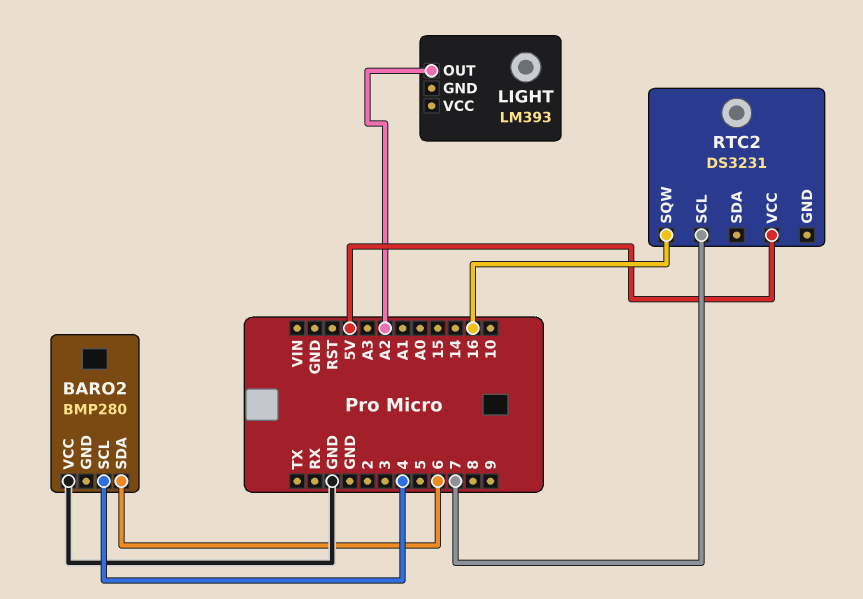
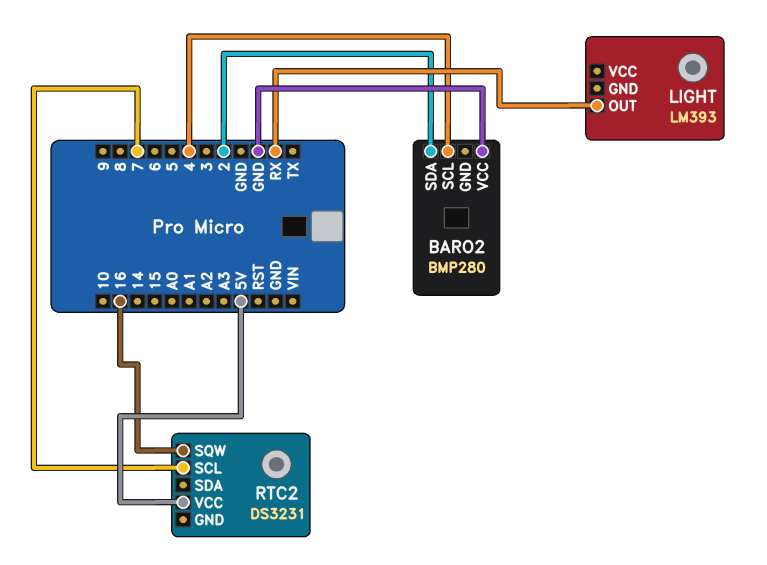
BARO2 pin SDA: 6 -> 2
LIGHT pin OUT: A2 -> RX

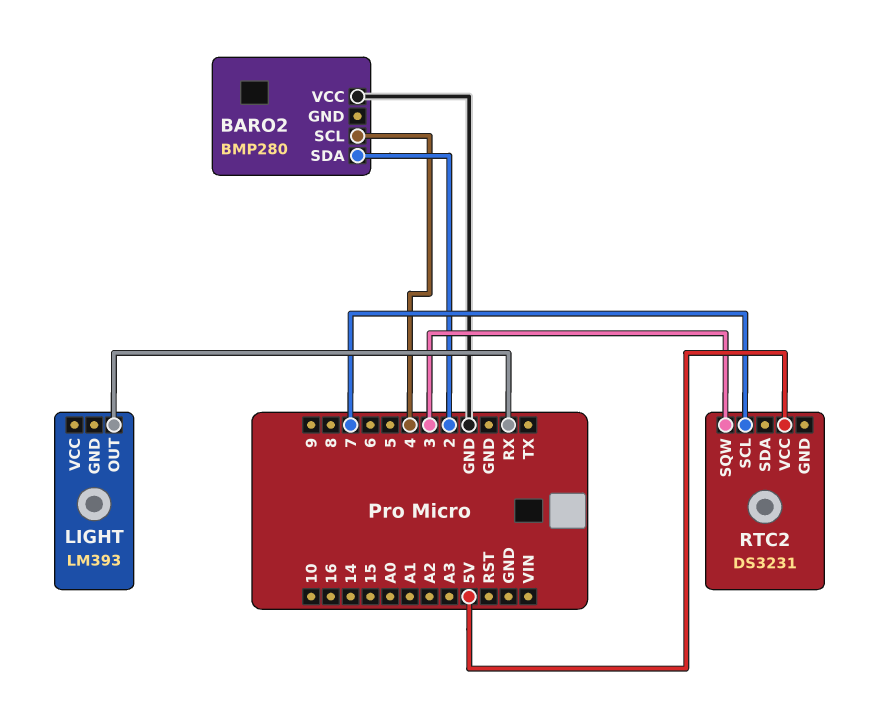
RTC2 pin SQW: 16 -> 3

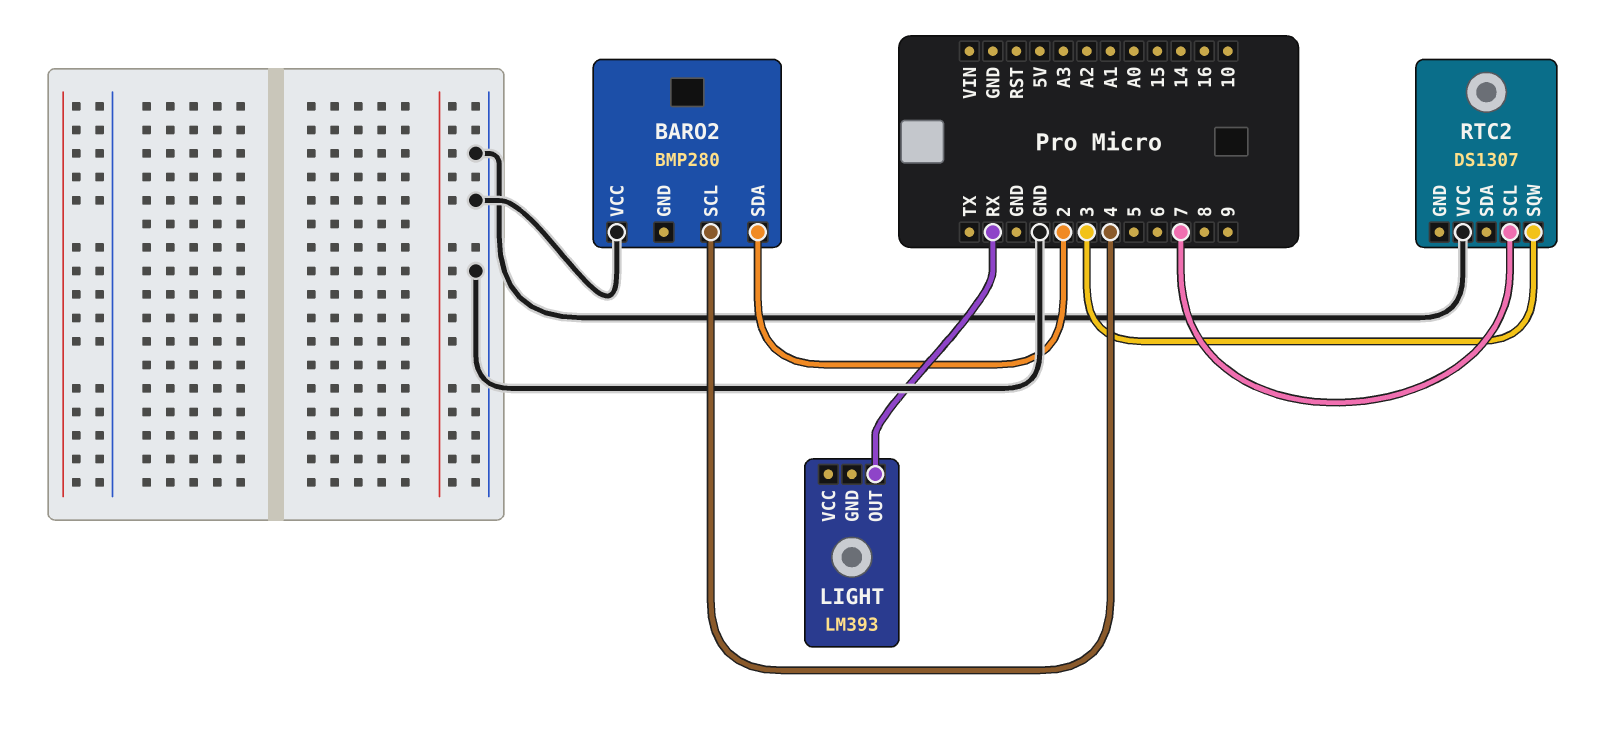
RTC2: DS3231 -> DS1307
RTC2 pin VCC: 5V -> GND

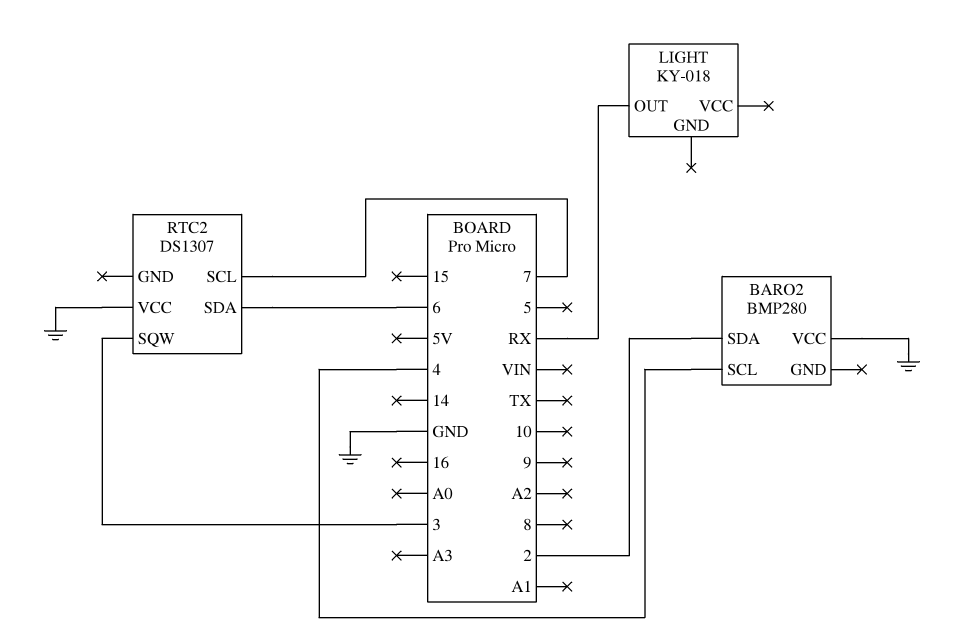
LIGHT: LM393 -> KY-018
RTC2 pin SDA: none -> 6

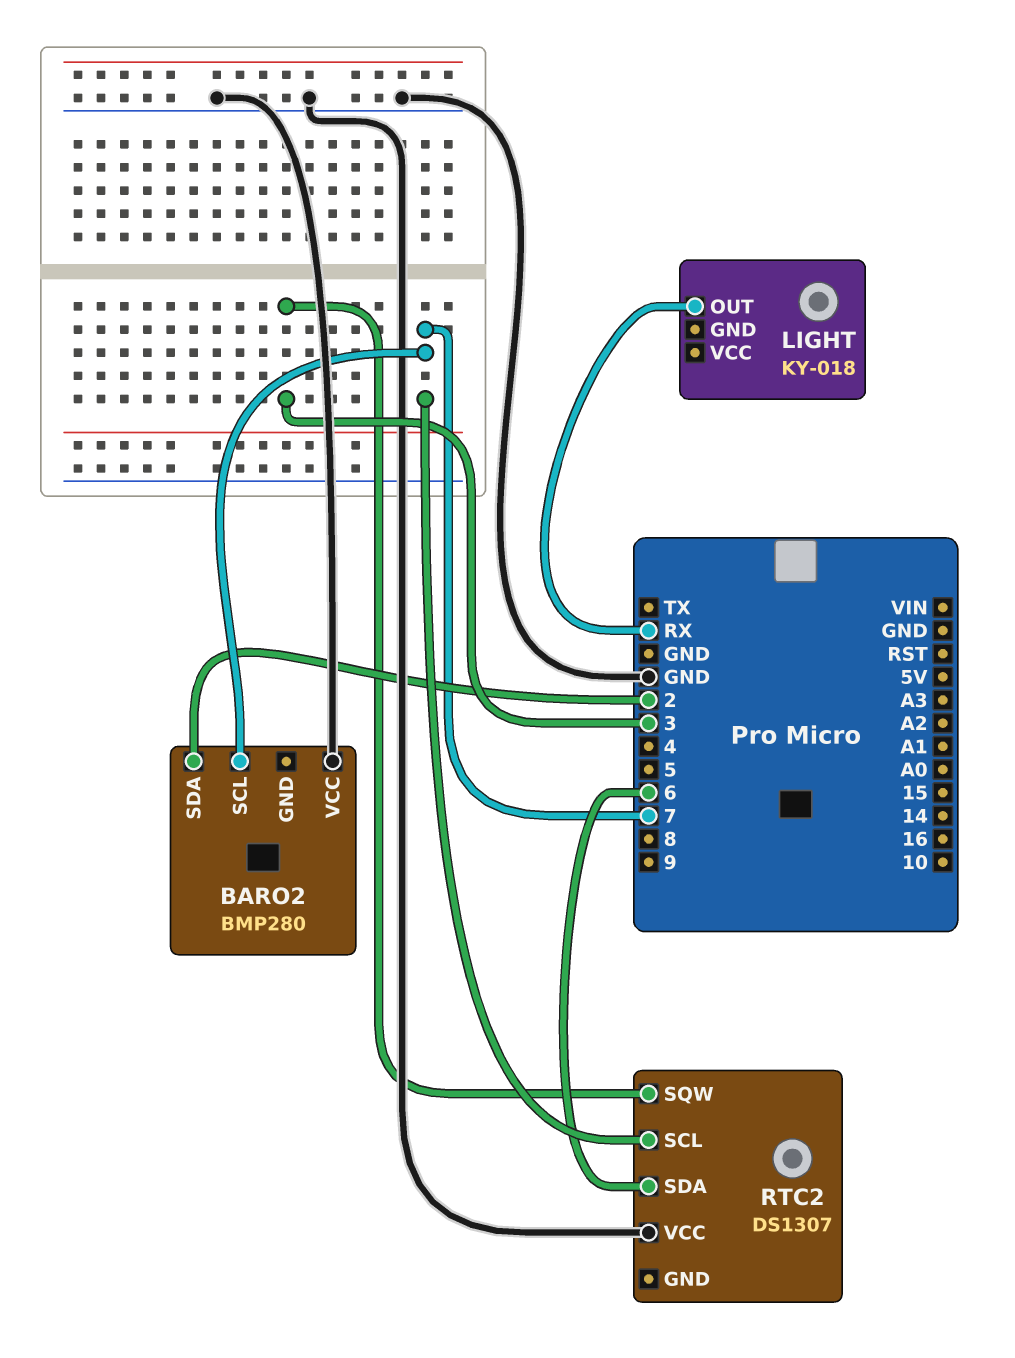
BARO2 pin SCL: 4 -> 7

